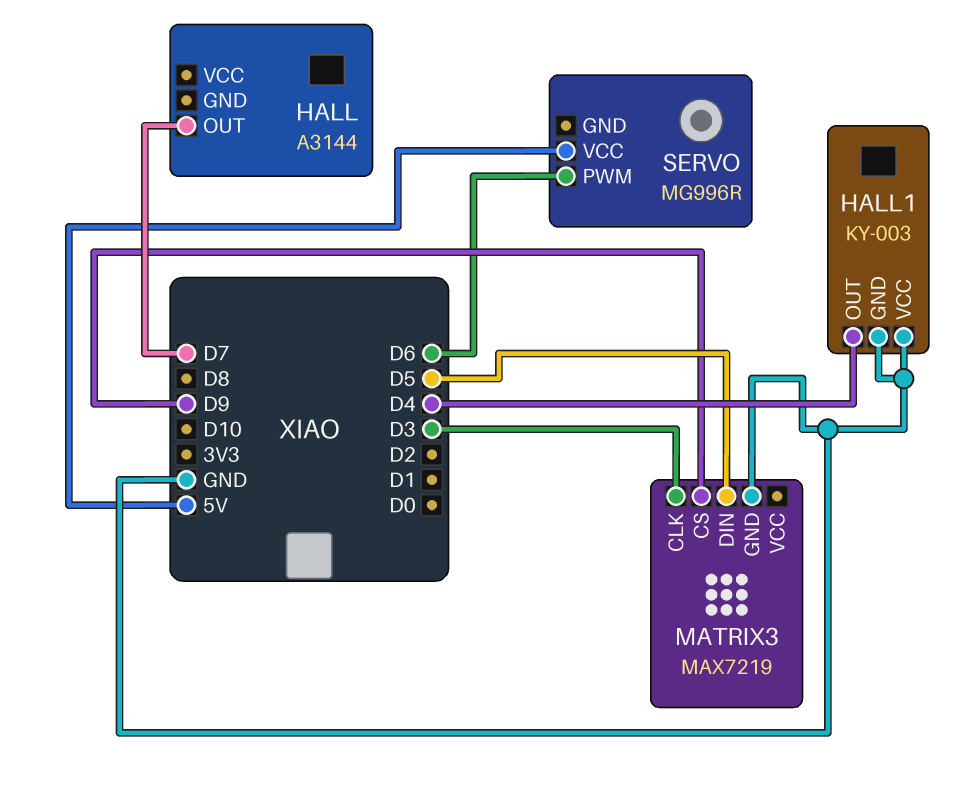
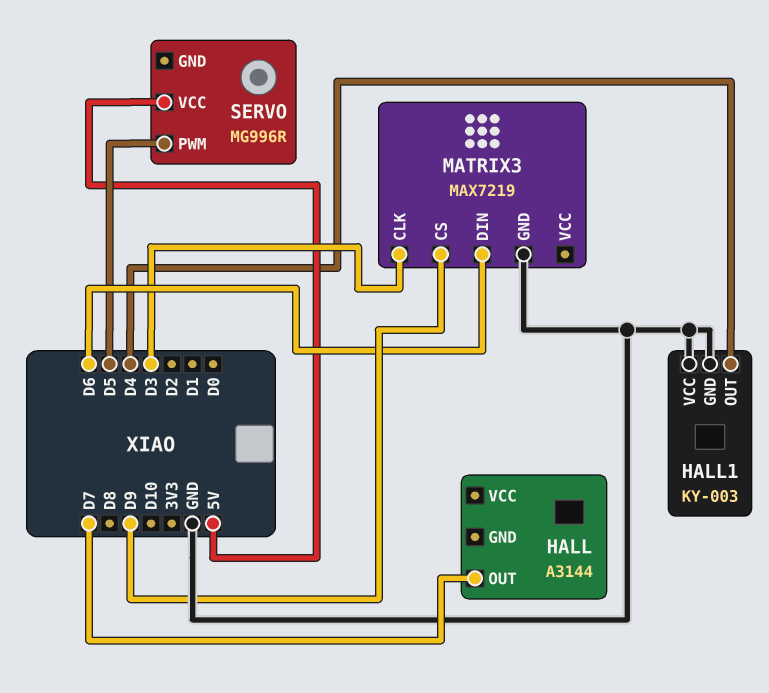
MATRIX3 pin DIN: D5 -> D6
SERVO pin PWM: D6 -> D5

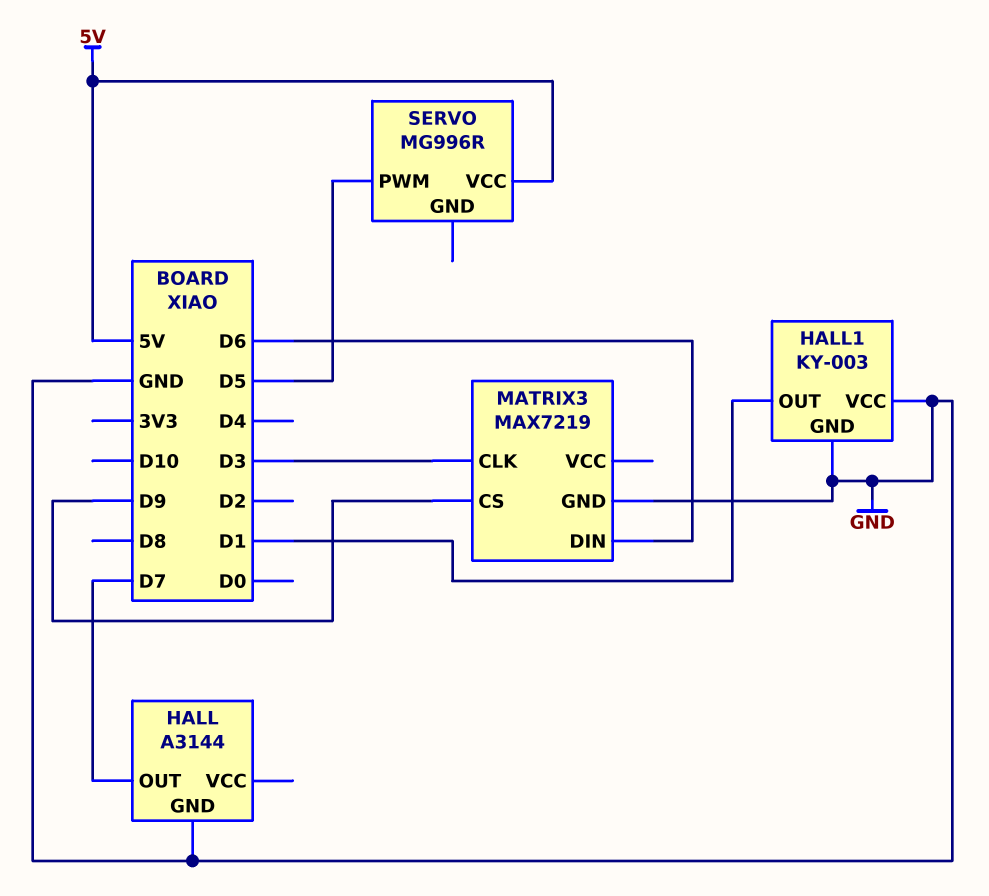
HALL pin GND: none -> GND
HALL1 pin OUT: D4 -> D1

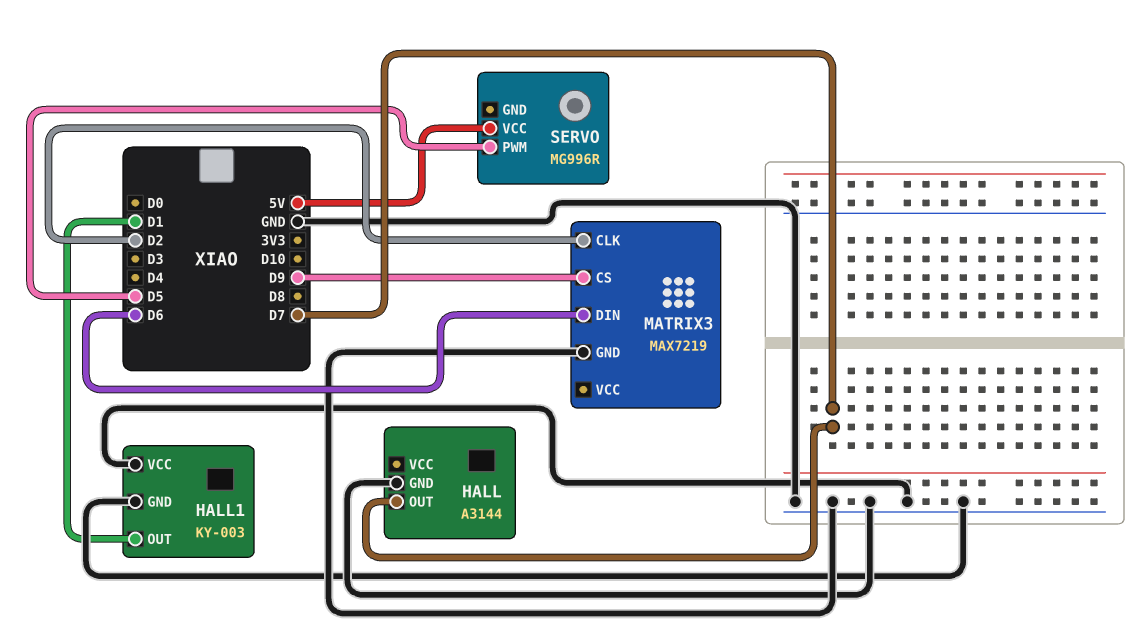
MATRIX3 pin CLK: D3 -> D2

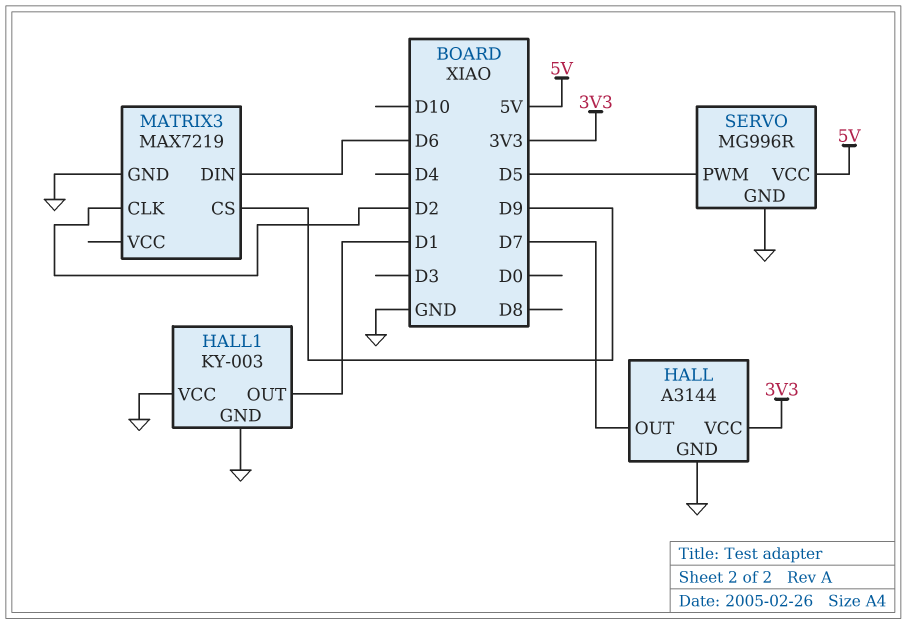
HALL pin VCC: none -> 3V3
SERVO pin GND: none -> GND

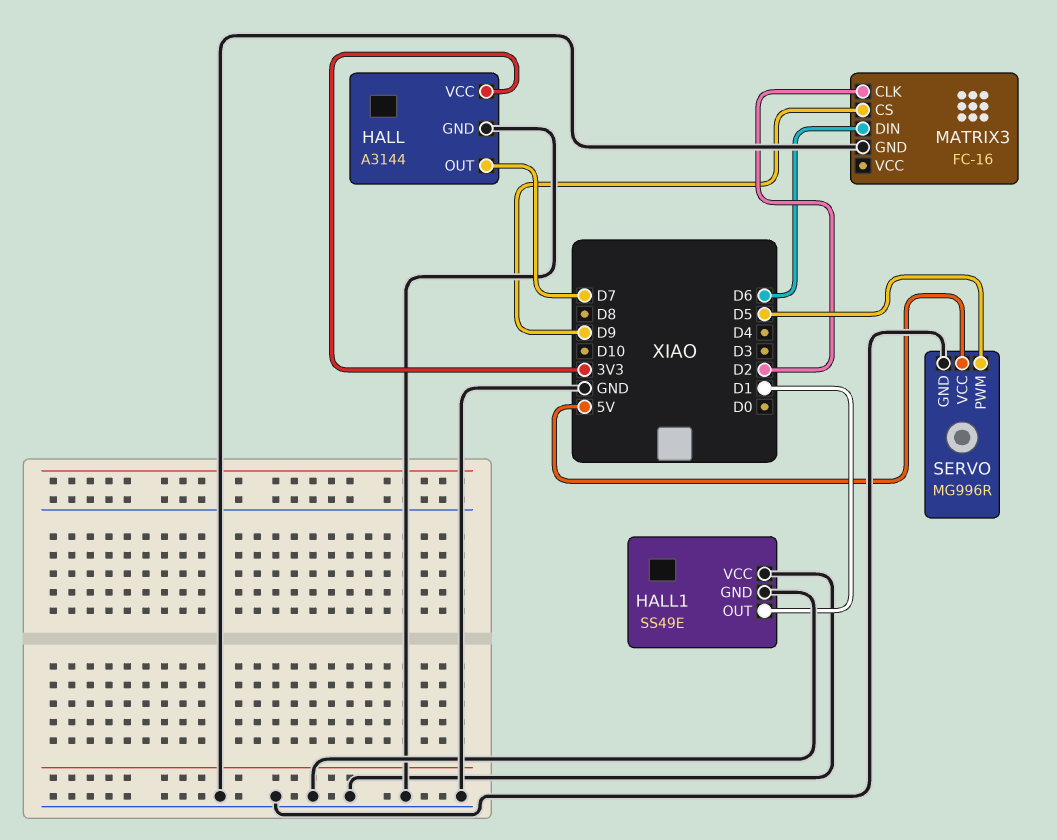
HALL1: KY-003 -> SS49E
MATRIX3: MAX7219 -> FC-16

